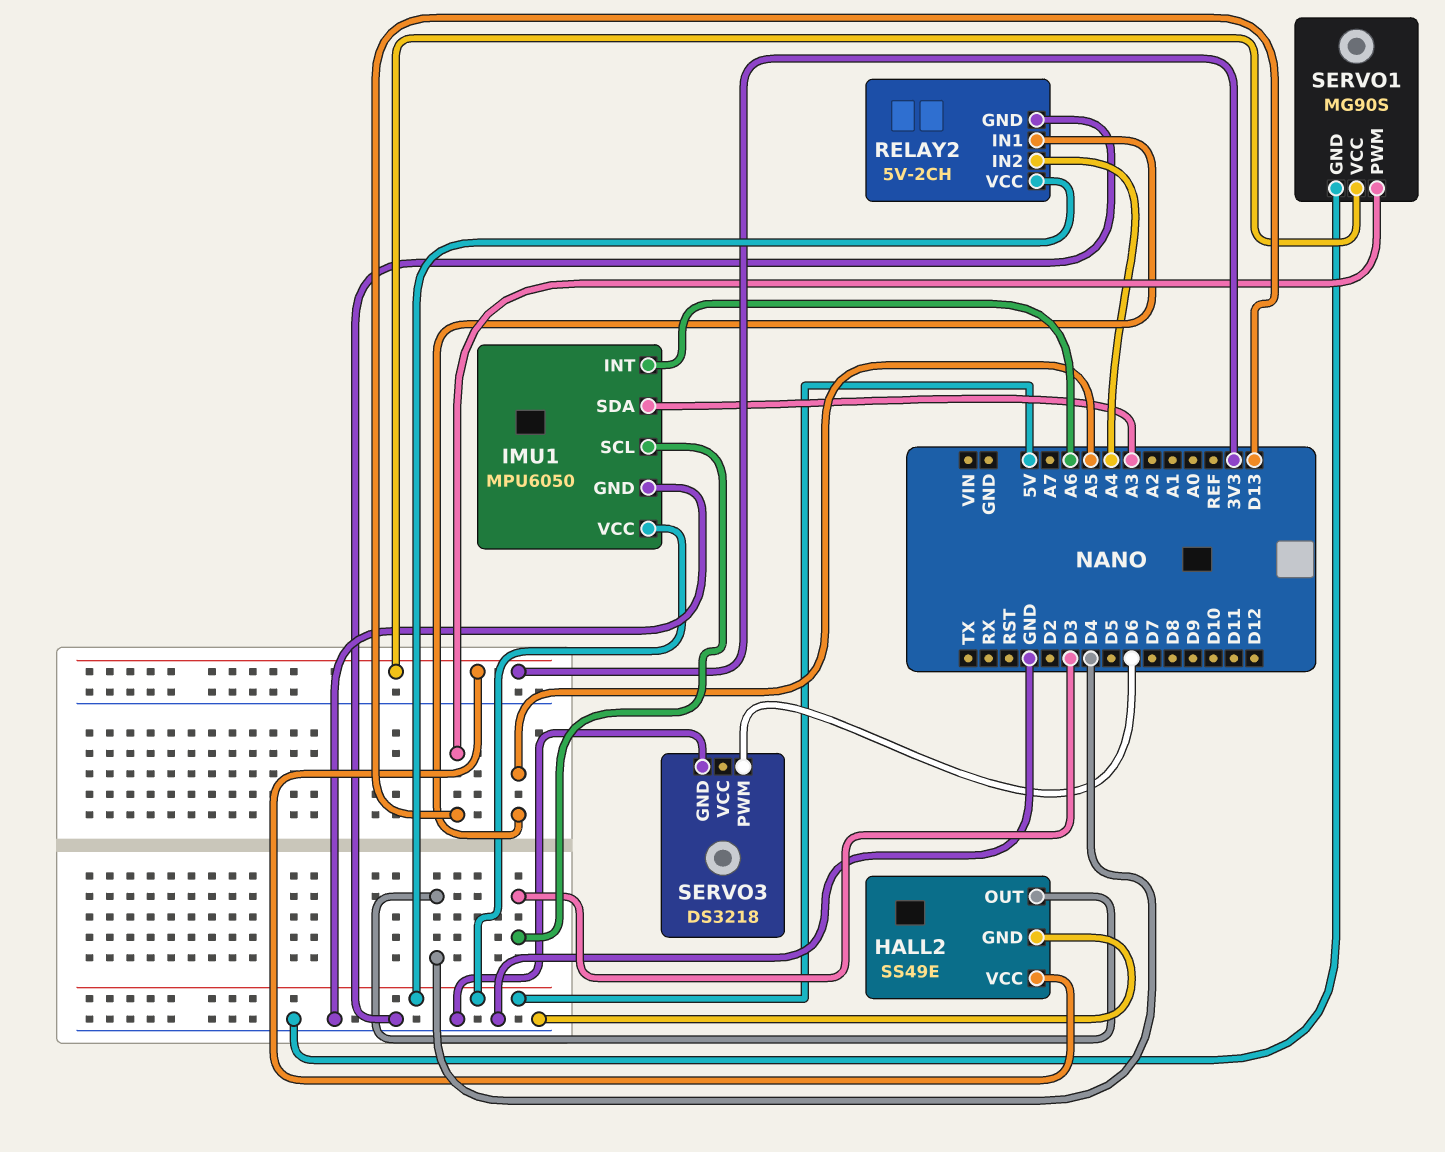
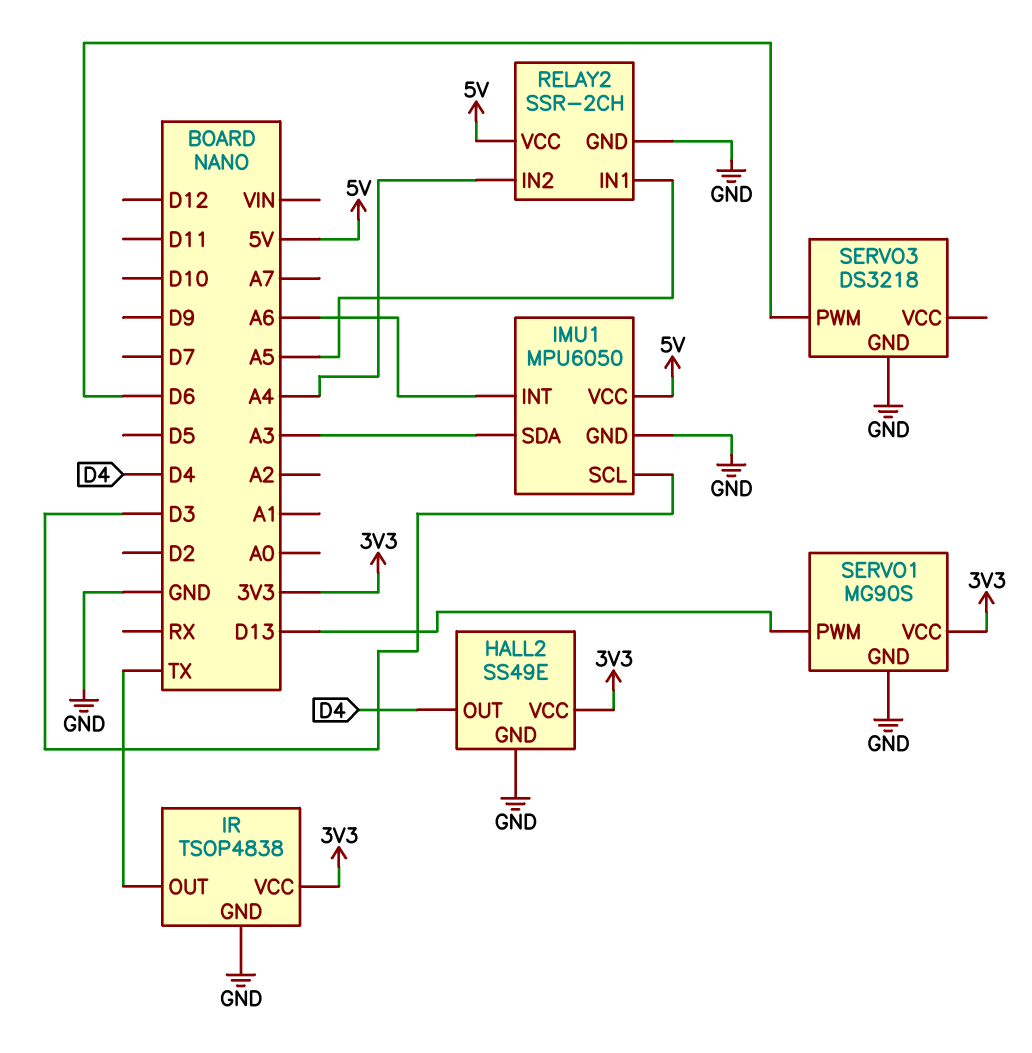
IR: none -> TSOP4838
IR pin GND: none -> GND
IR pin OUT: none -> TX
IR pin VCC: none -> 3V3
RELAY2: 5V-2CH -> SSR-2CH

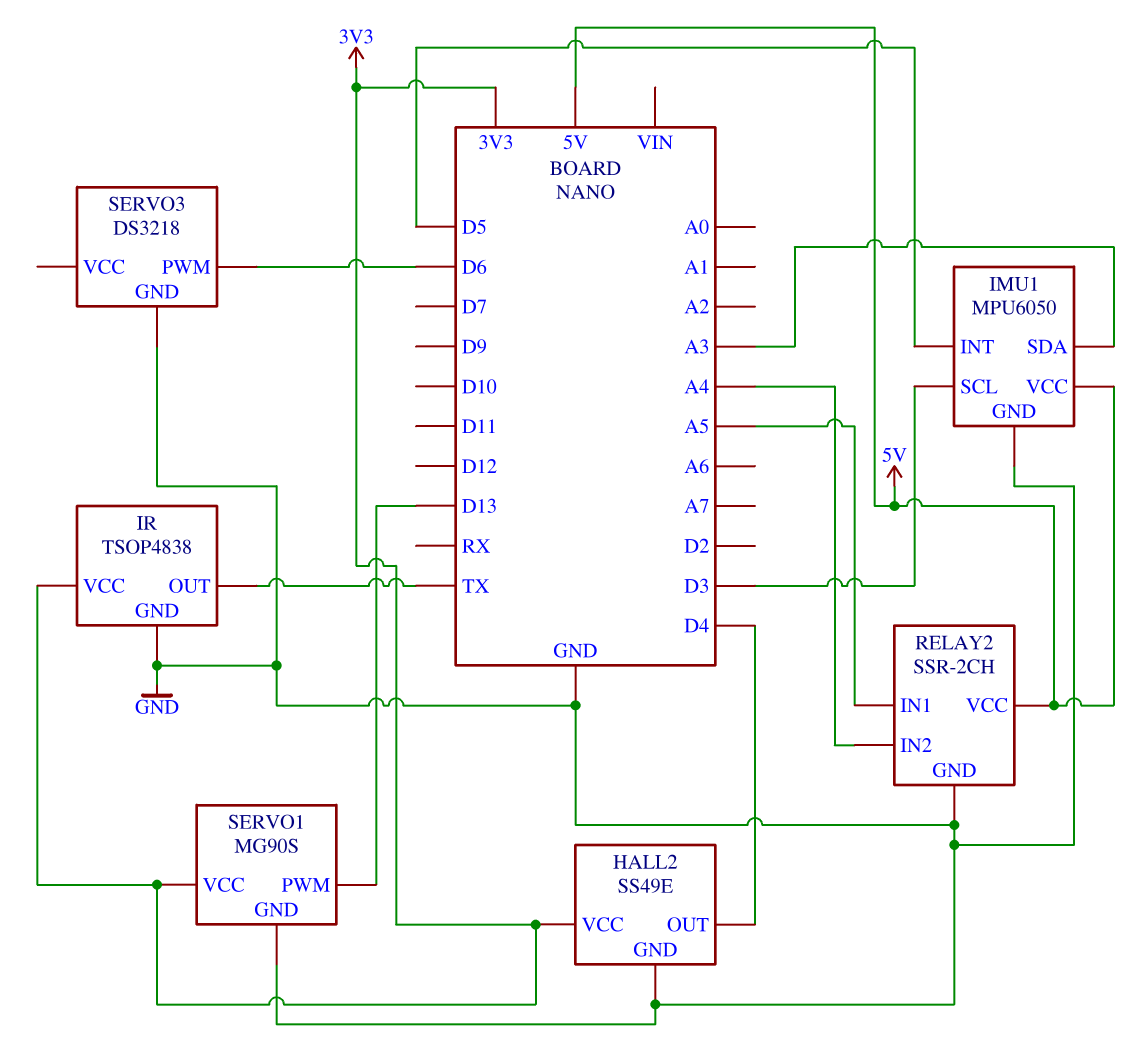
IMU1 pin INT: A6 -> D5

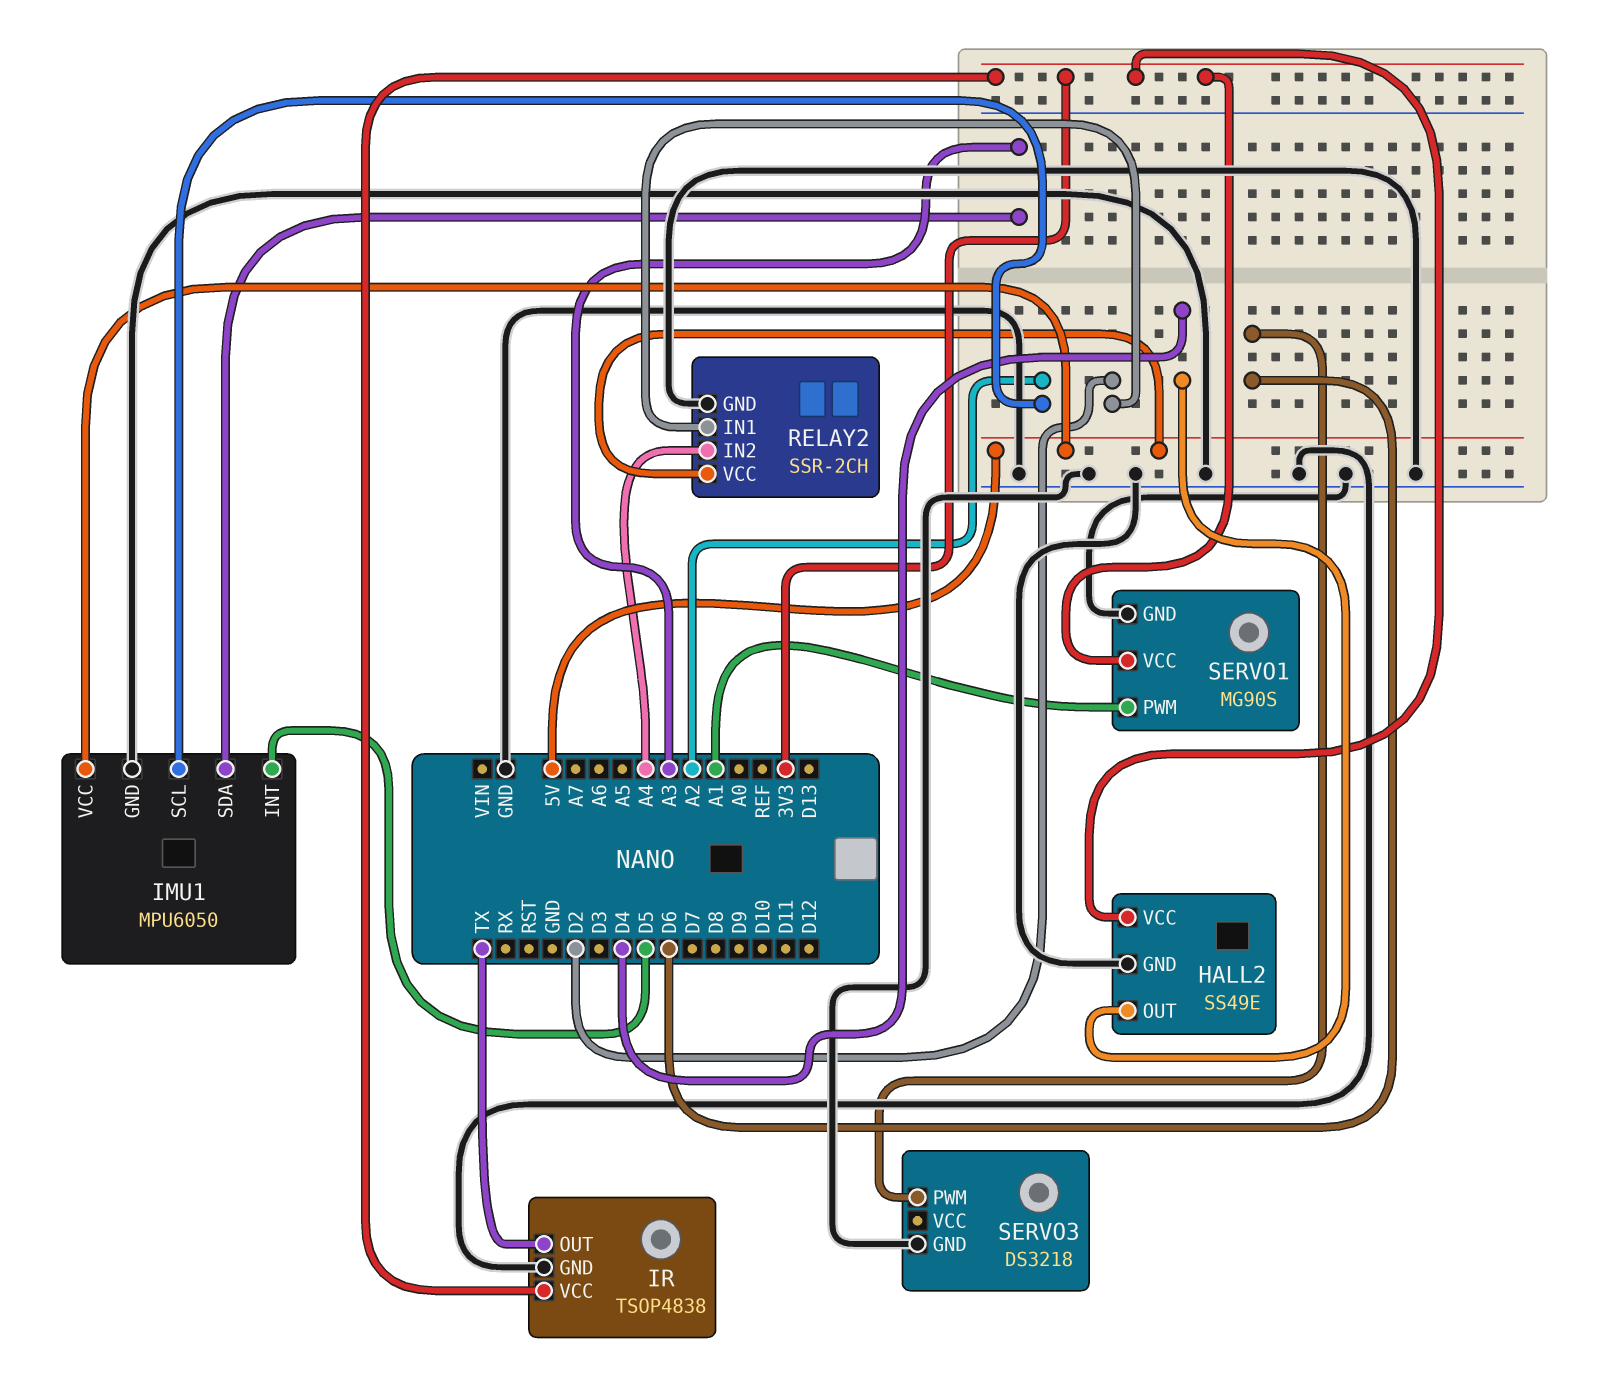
IMU1 pin SCL: D3 -> A2
RELAY2 pin IN1: A5 -> D2
SERVO1 pin PWM: D13 -> A1

